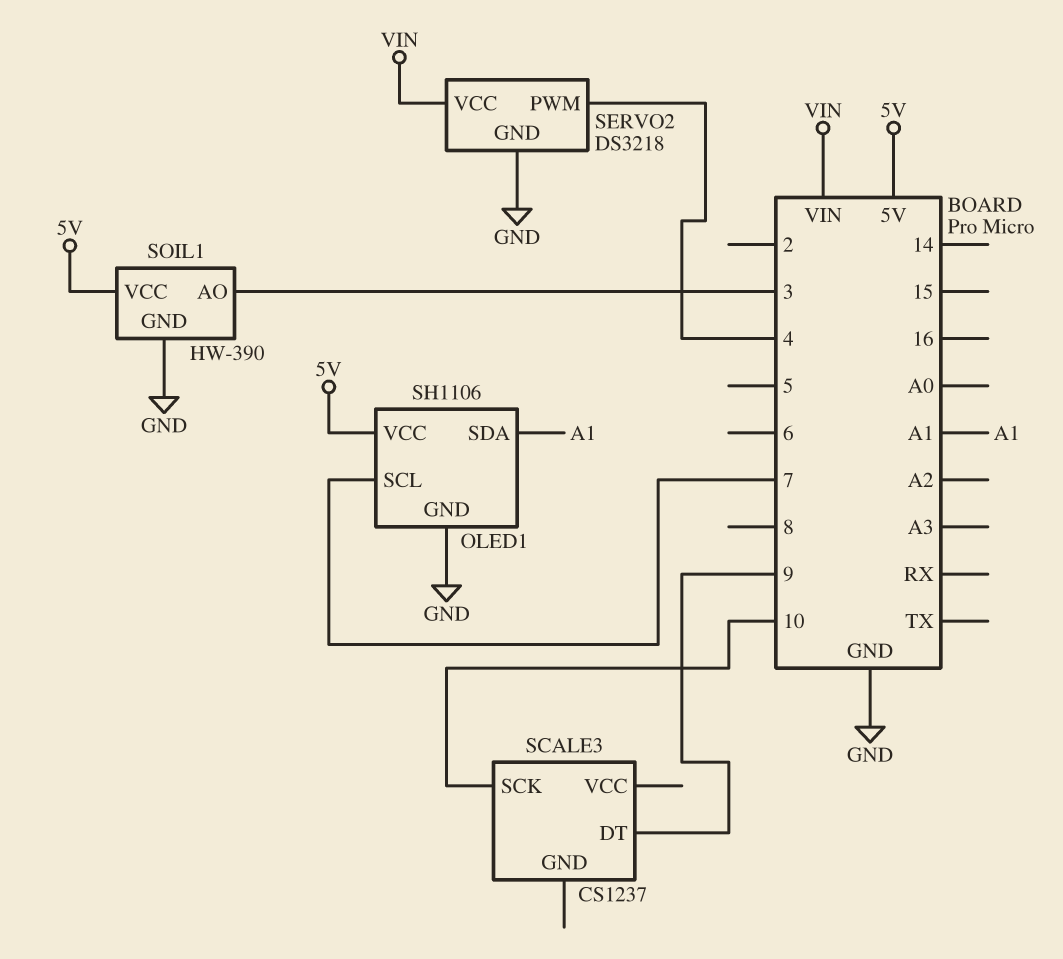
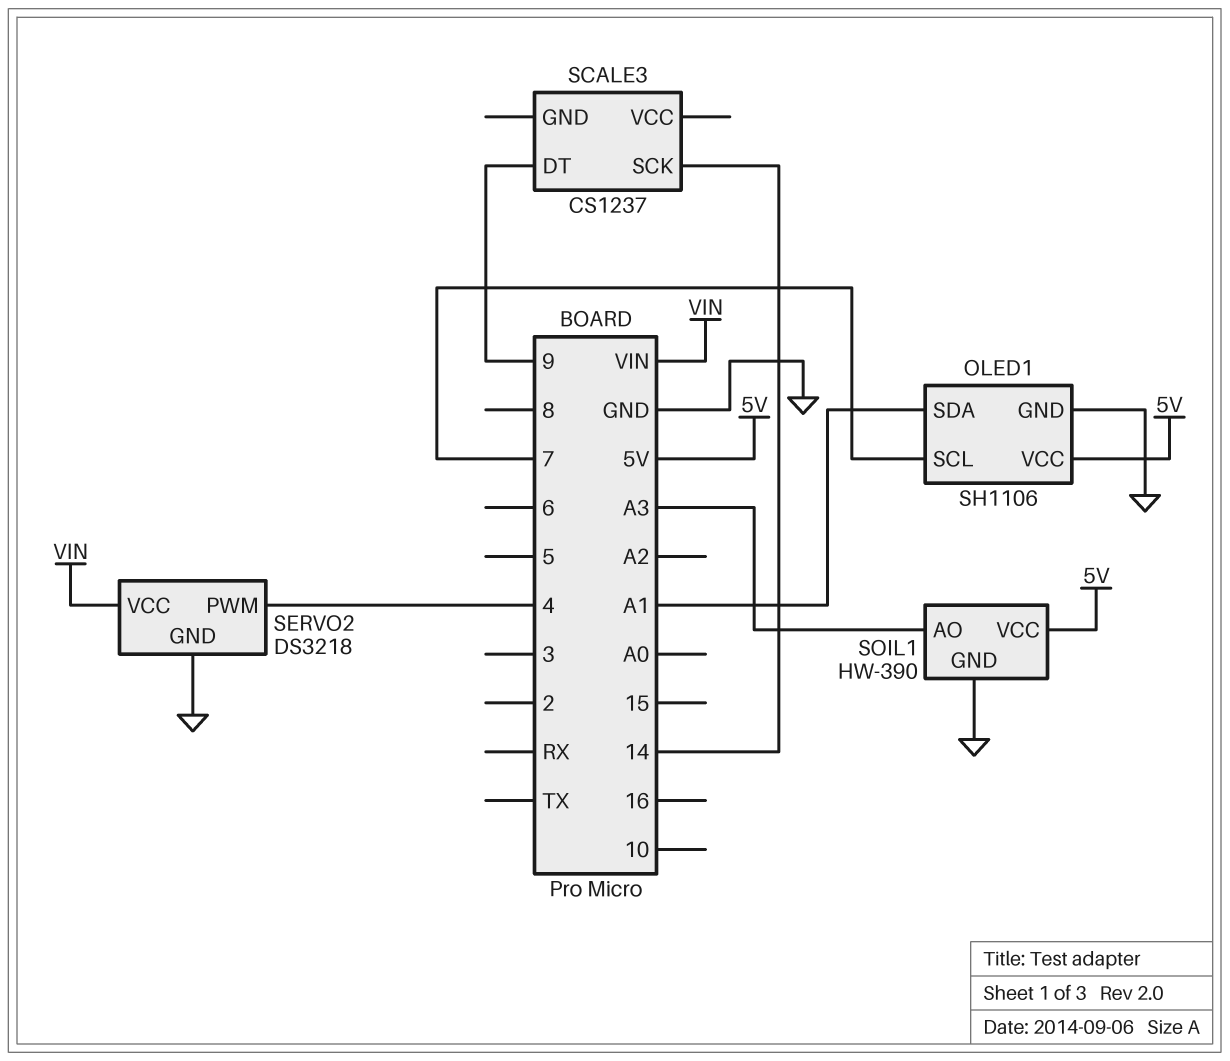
SCALE3 pin SCK: 10 -> 14
SOIL1 pin AO: 3 -> A3

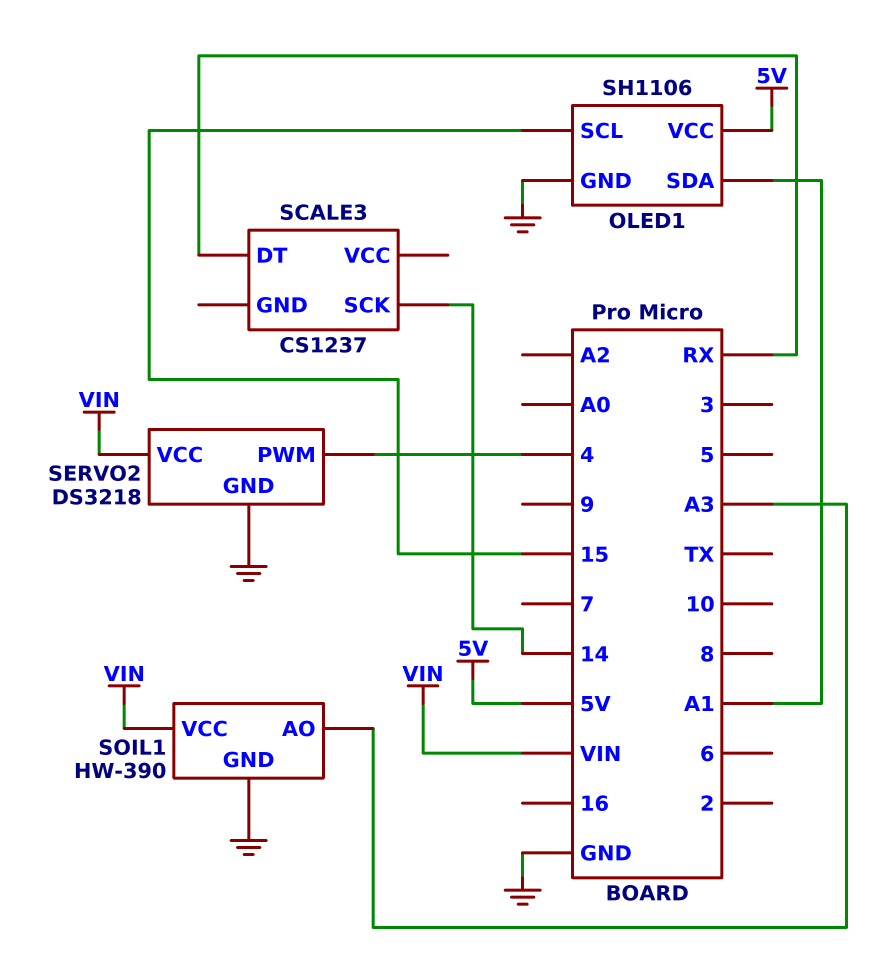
OLED1 pin SCL: 7 -> 15
SCALE3 pin DT: 9 -> RX
SOIL1 pin VCC: 5V -> VIN

